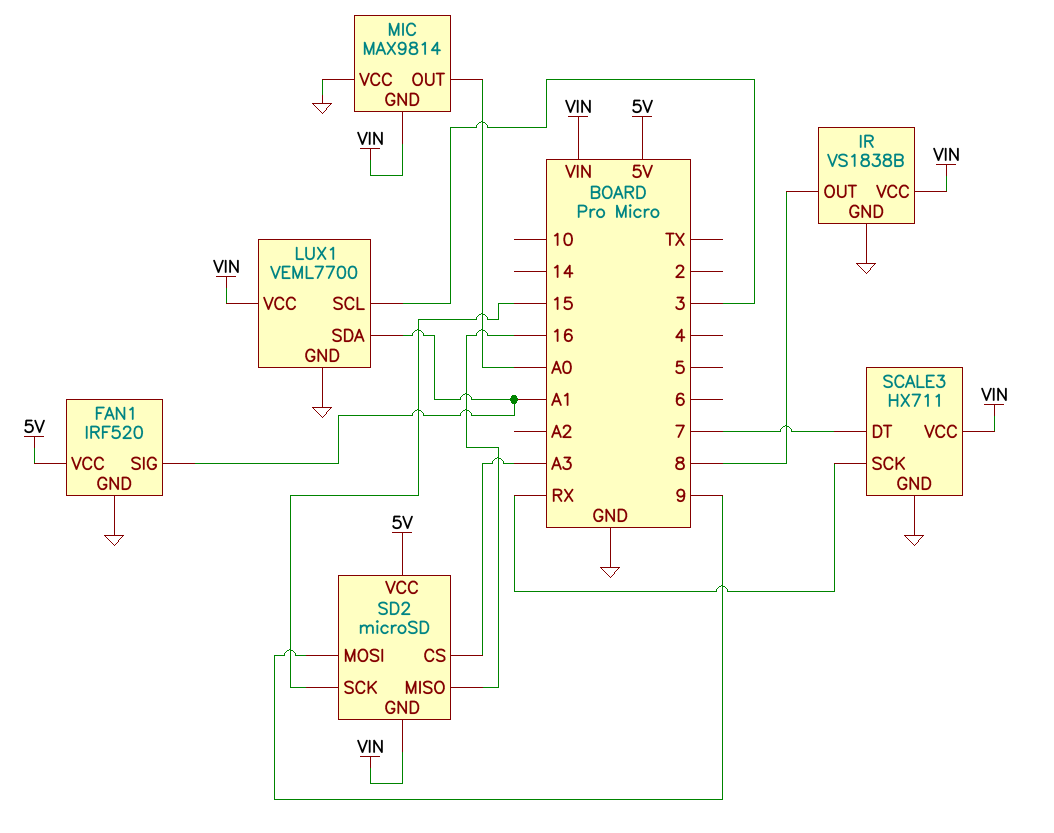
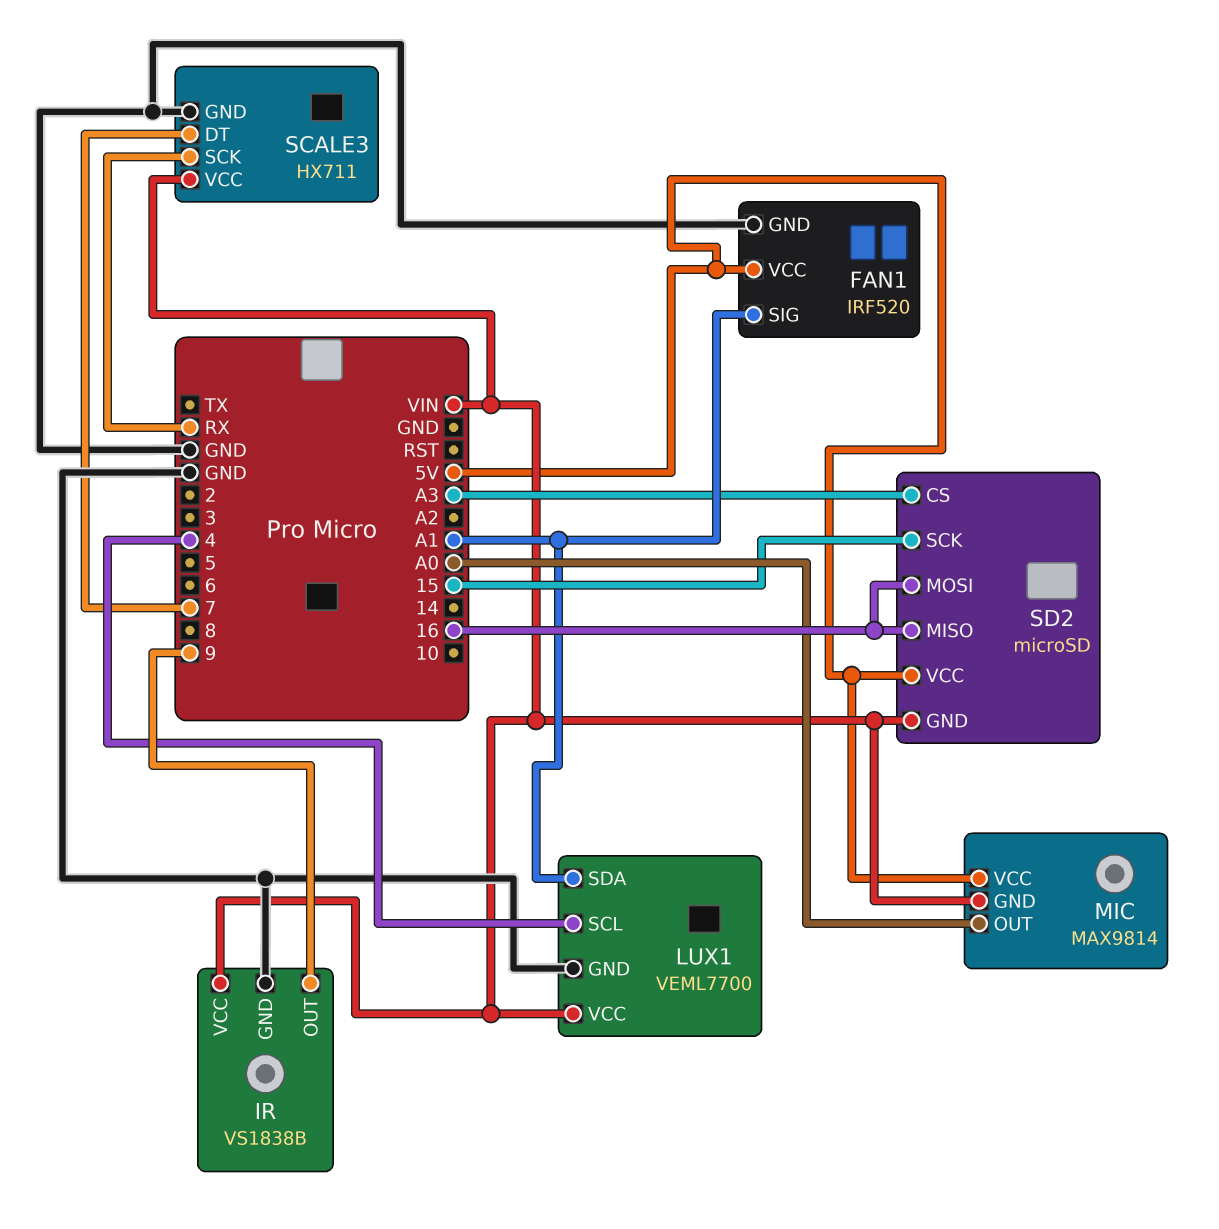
IR pin OUT: 8 -> 9
LUX1 pin SCL: 3 -> 4
MIC pin VCC: GND -> 5V
SD2 pin MOSI: 9 -> 16

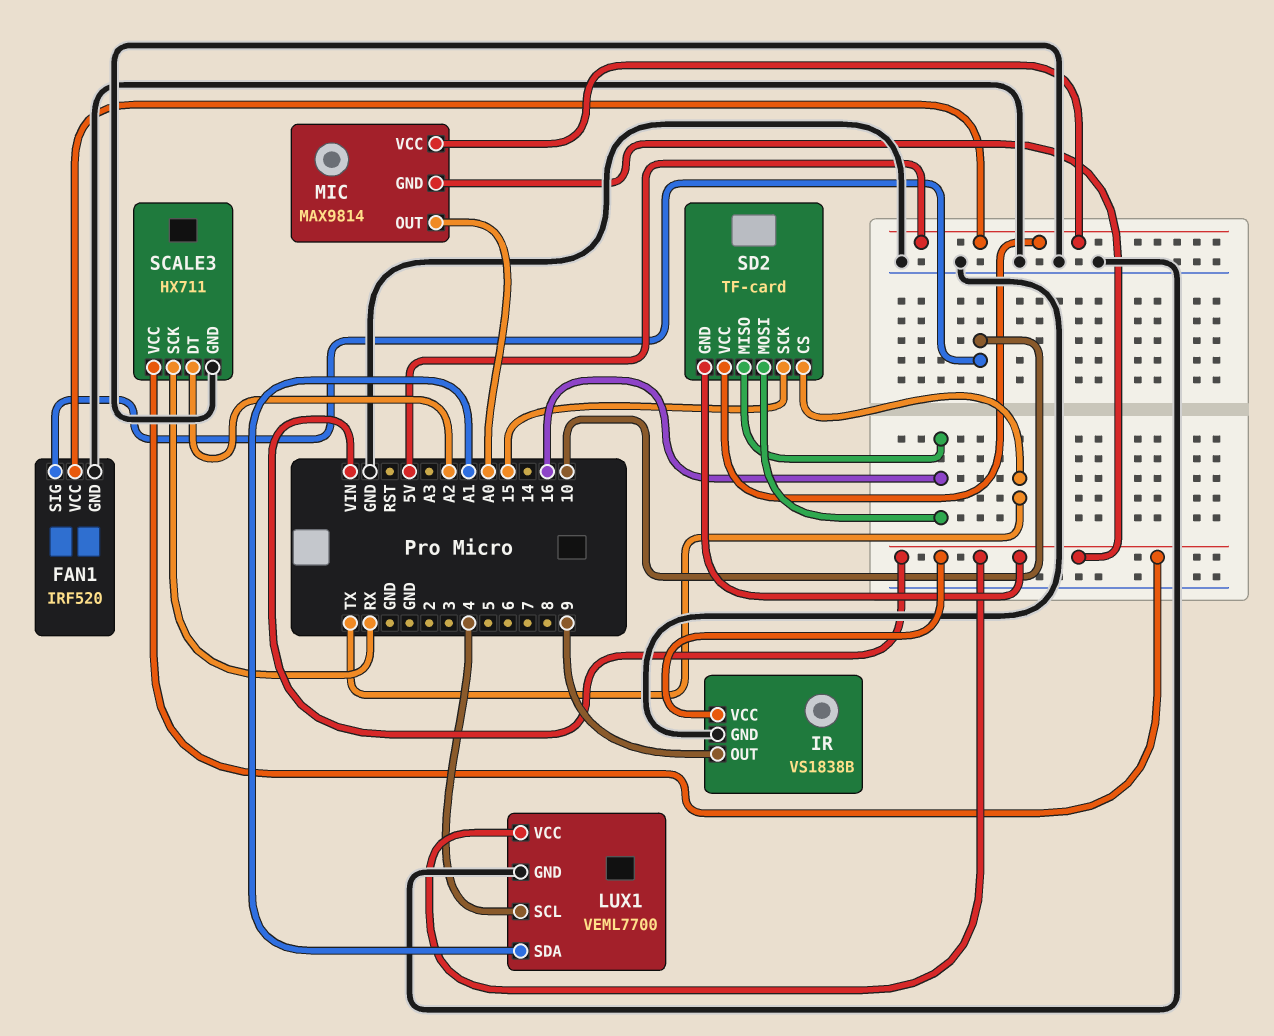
FAN1 pin SIG: A1 -> 10
SCALE3 pin DT: 7 -> A2
SD2: microSD -> TF-card
SD2 pin CS: A3 -> TX

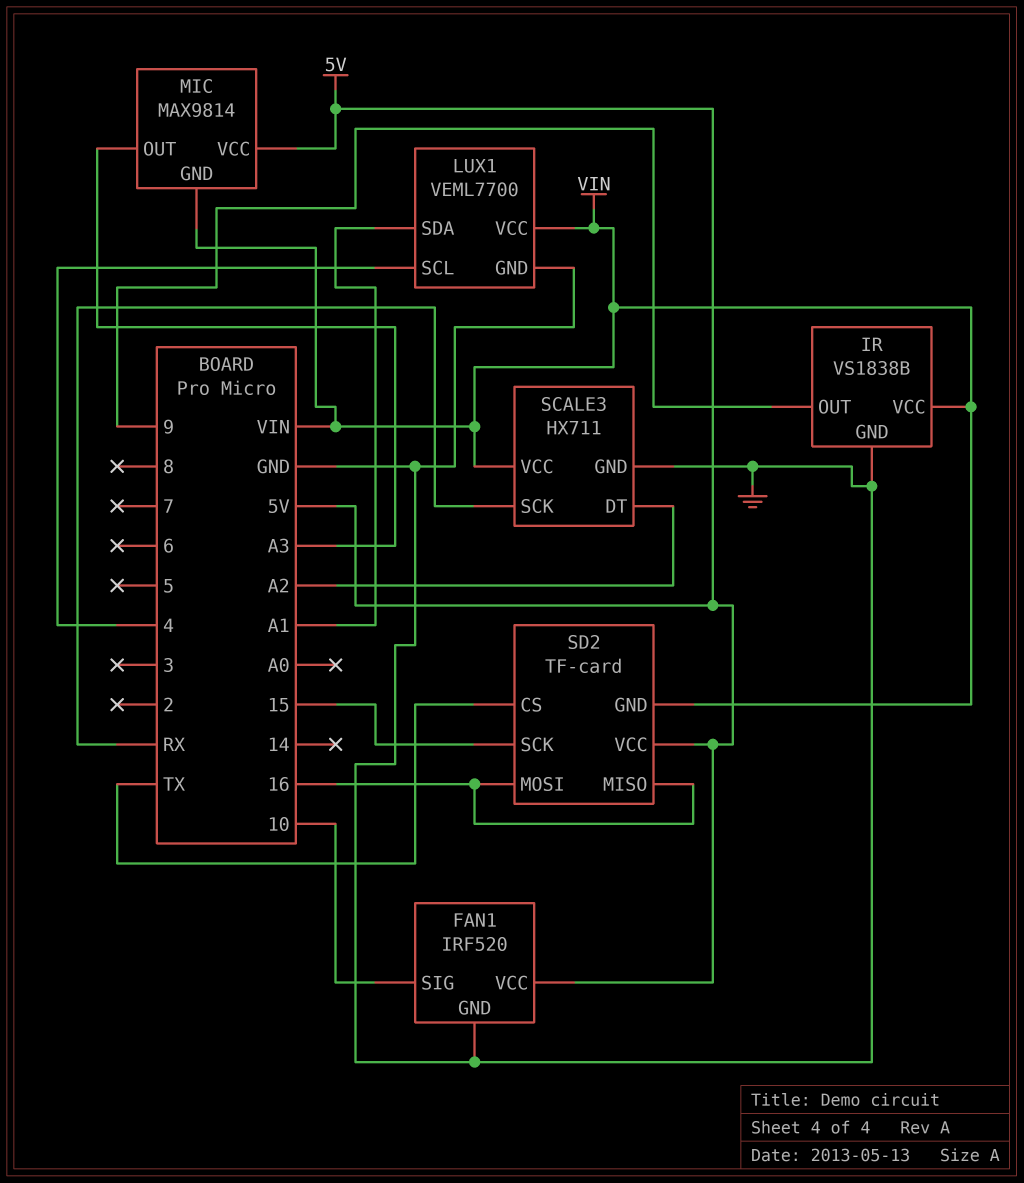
MIC pin OUT: A0 -> A3

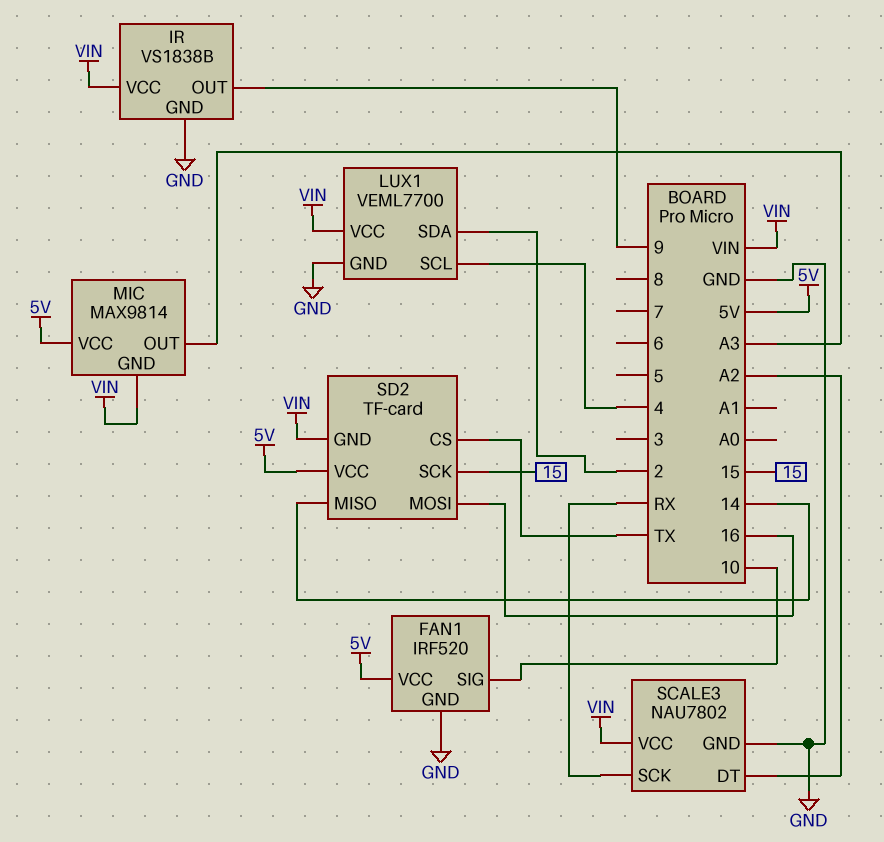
LUX1 pin SDA: A1 -> 2
SCALE3: HX711 -> NAU7802
SD2 pin MISO: 16 -> 14

